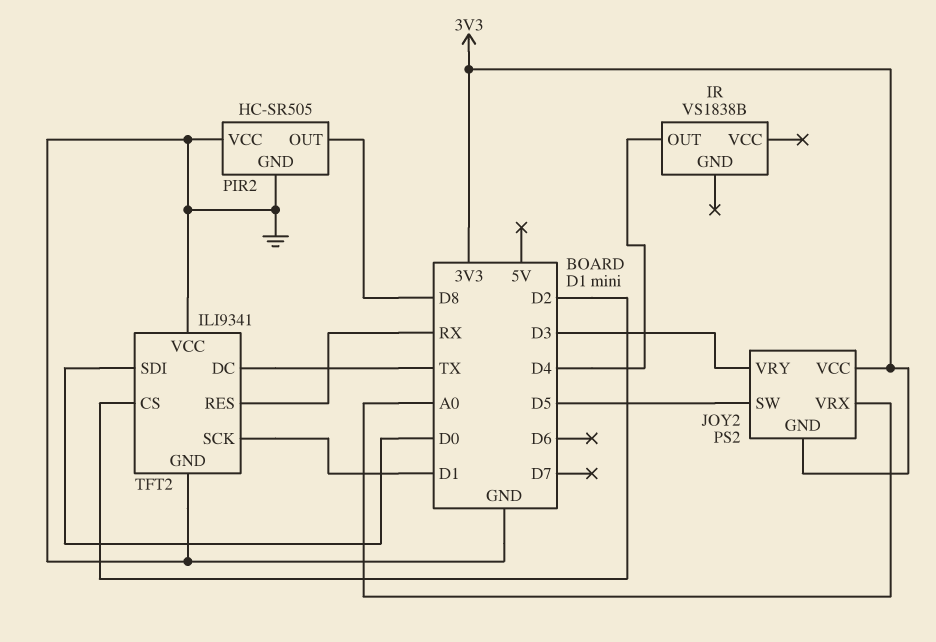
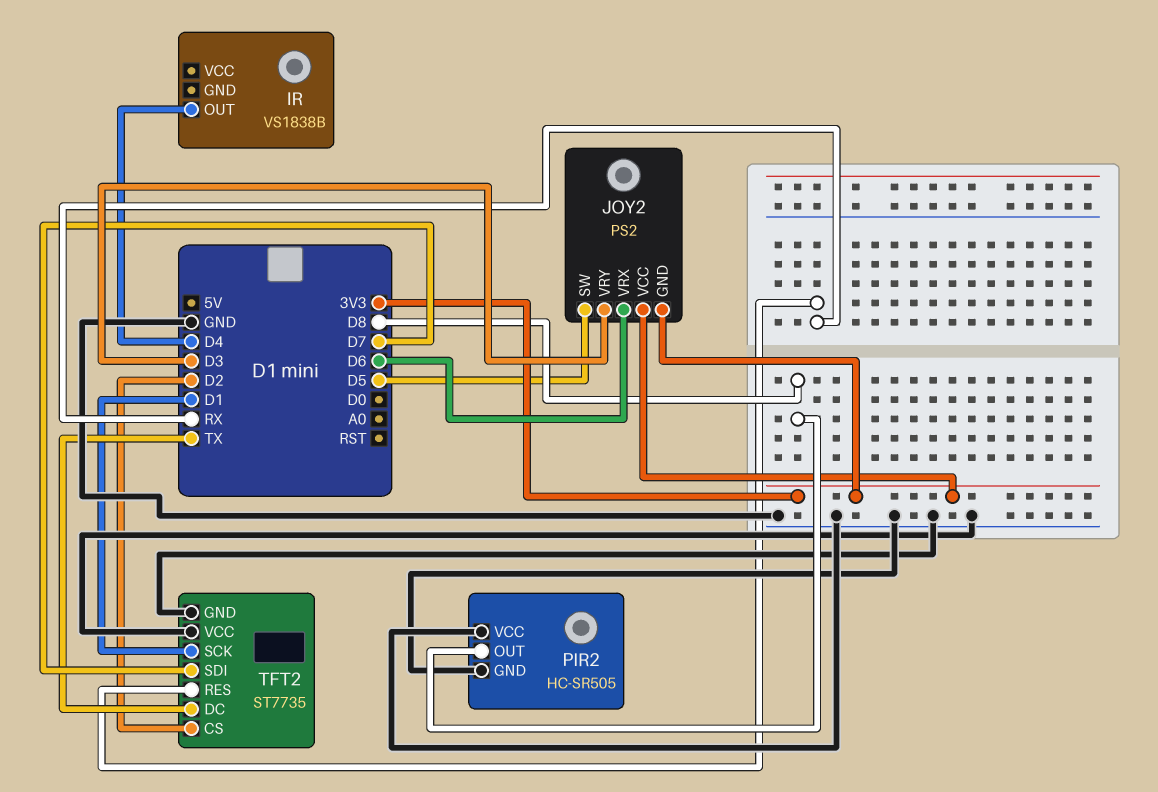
JOY2 pin VRX: A0 -> D6
TFT2: ILI9341 -> ST7735
TFT2 pin SDI: D0 -> D7

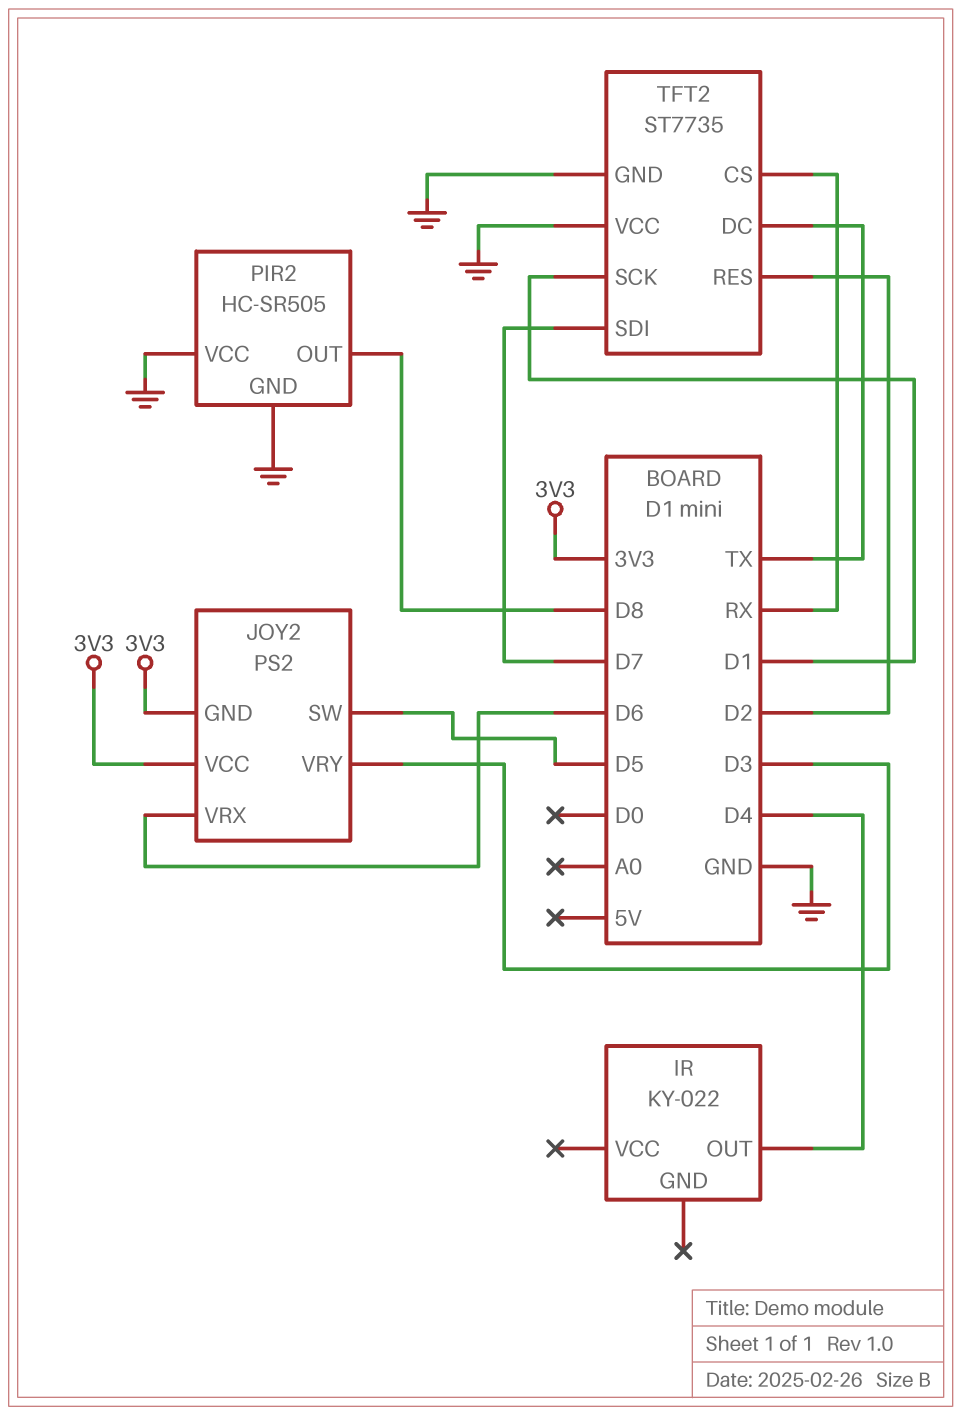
IR: VS1838B -> KY-022
TFT2 pin CS: D2 -> RX
TFT2 pin RES: RX -> D2

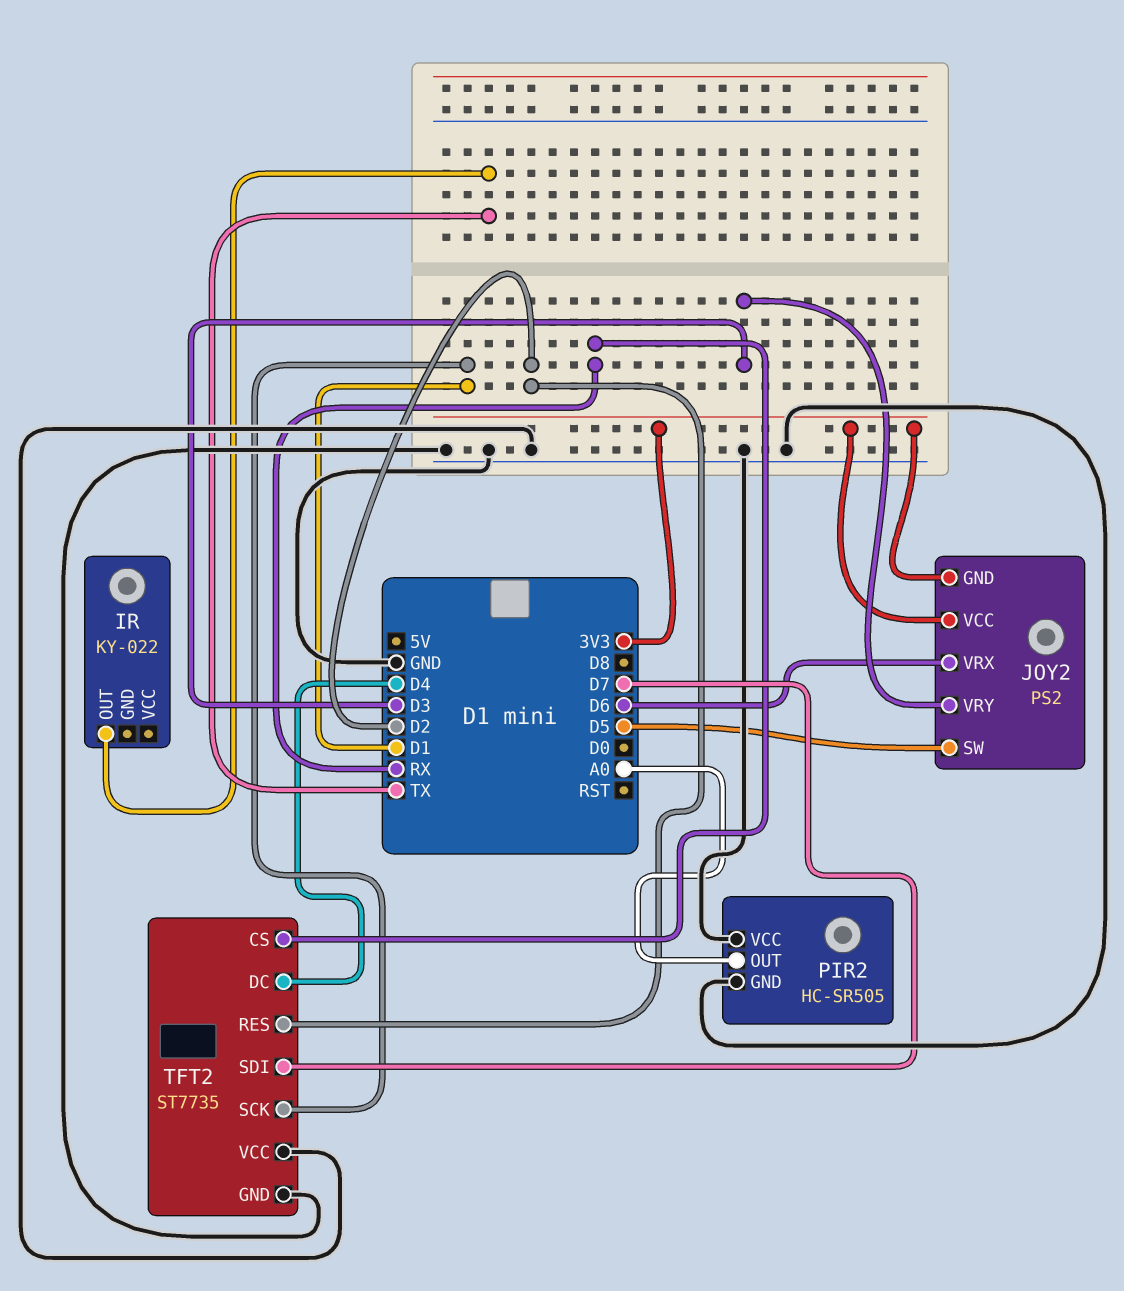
IR pin OUT: D4 -> TX
PIR2 pin OUT: D8 -> A0
TFT2 pin DC: TX -> D4

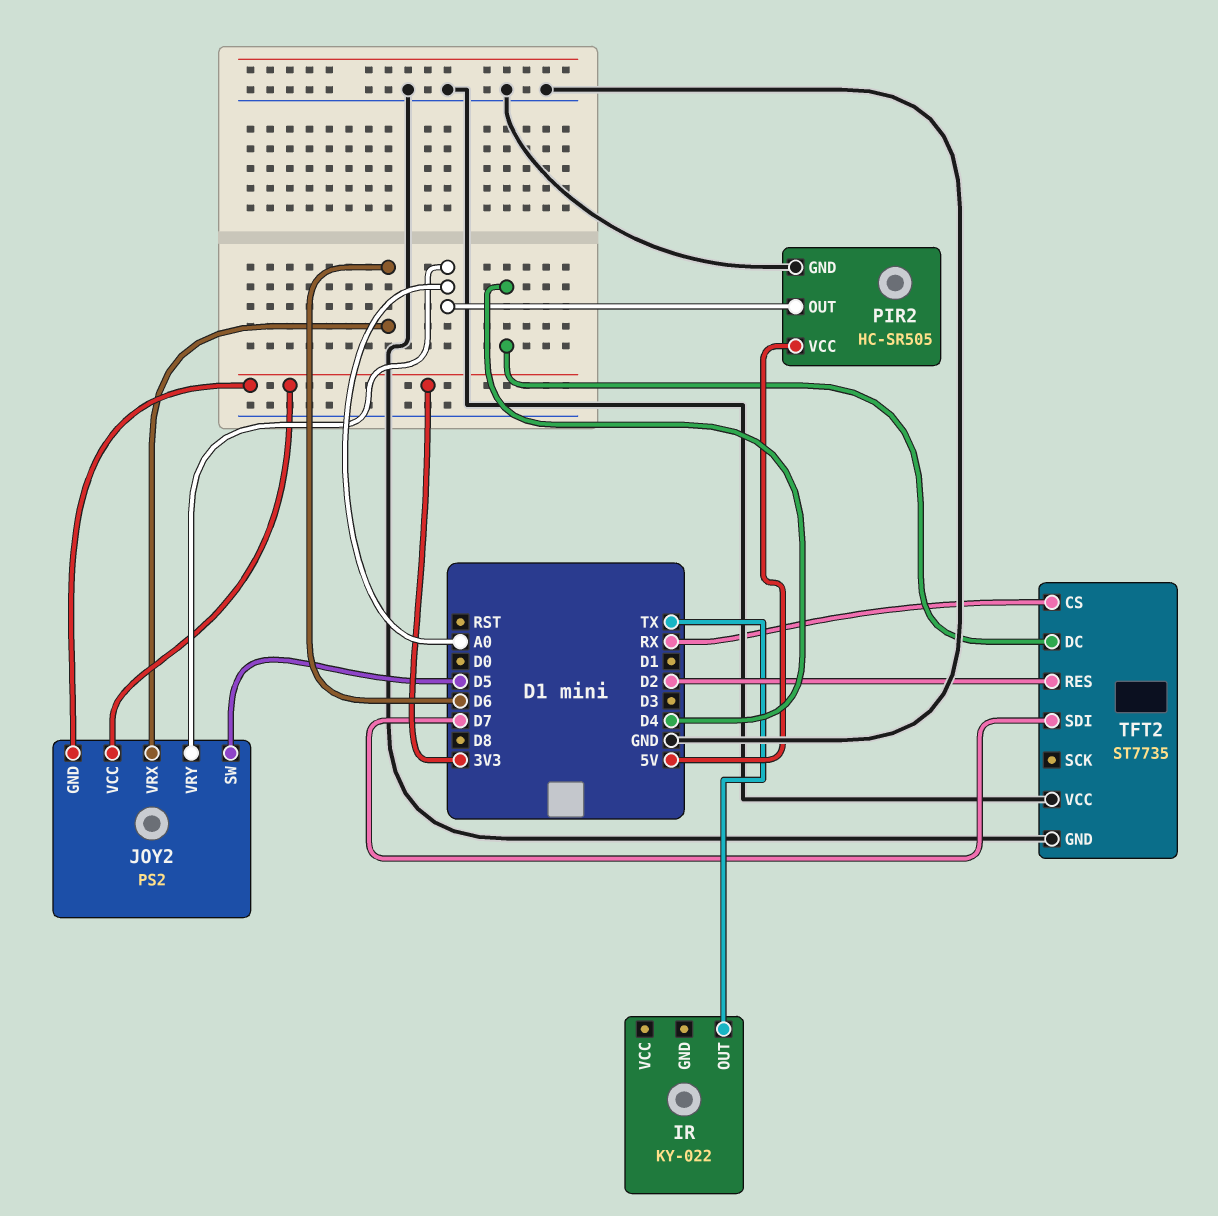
JOY2 pin VRY: D3 -> A0
PIR2 pin VCC: GND -> 5V
TFT2 pin SCK: D1 -> none

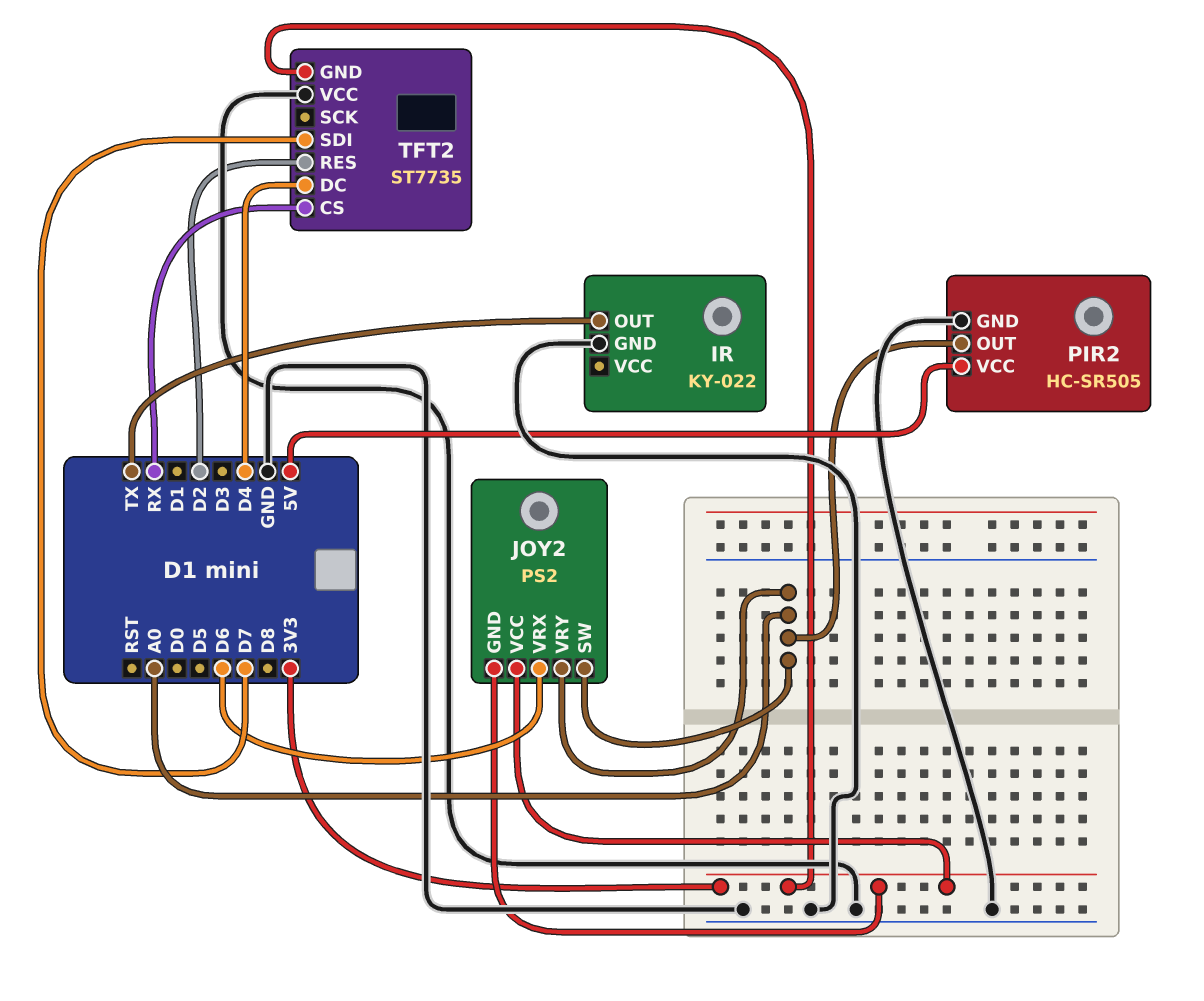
IR pin GND: none -> GND
JOY2 pin SW: D5 -> A0
TFT2 pin GND: GND -> 3V3

